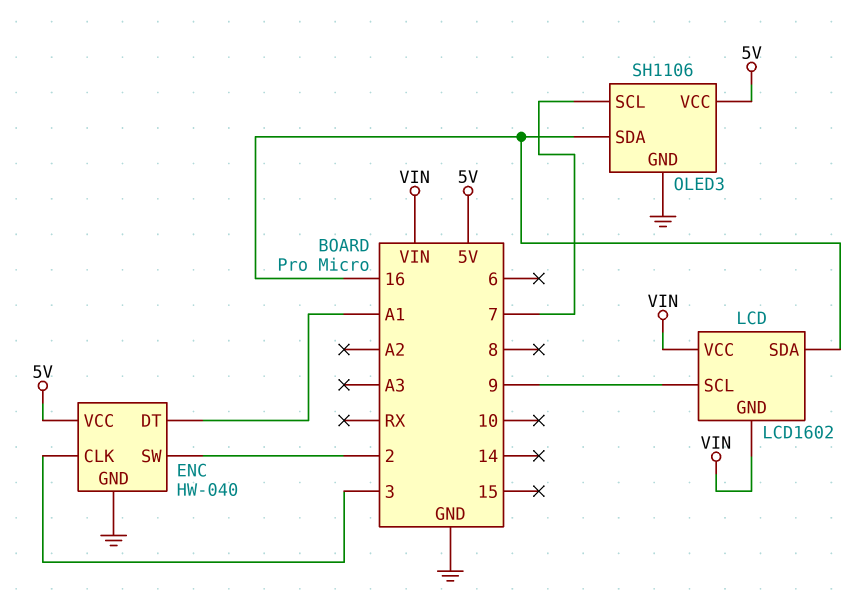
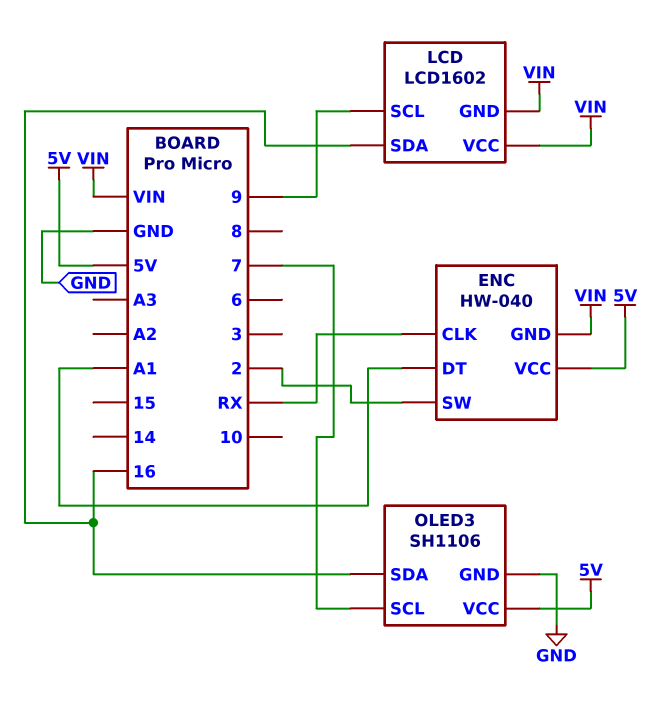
ENC pin CLK: 3 -> RX
ENC pin GND: GND -> VIN

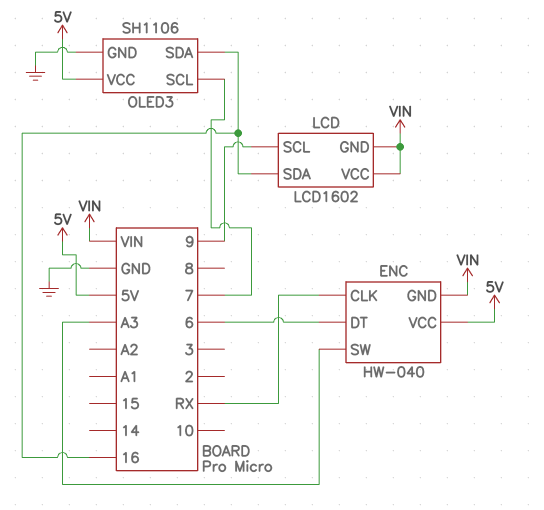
ENC pin DT: A1 -> 6
ENC pin SW: 2 -> A3

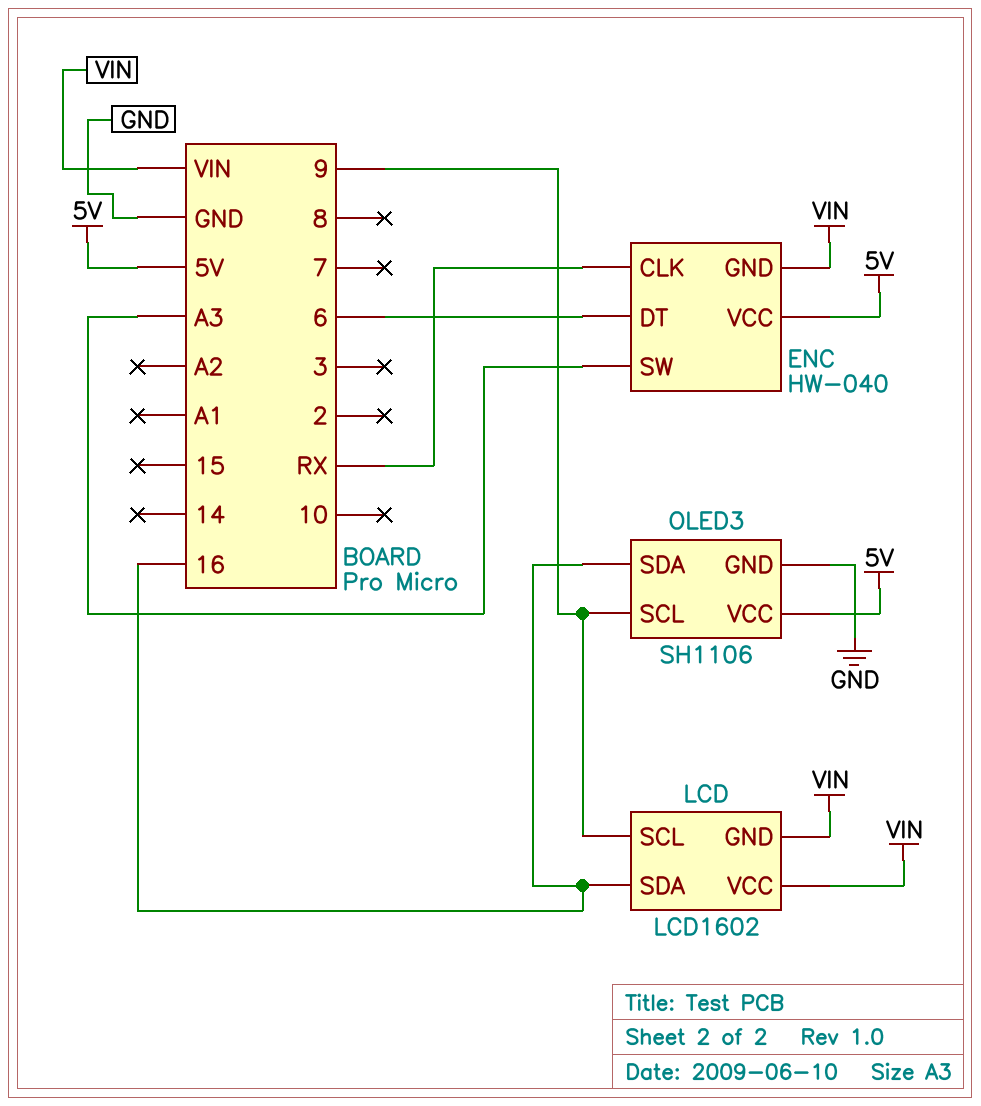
OLED3 pin SCL: 7 -> 9

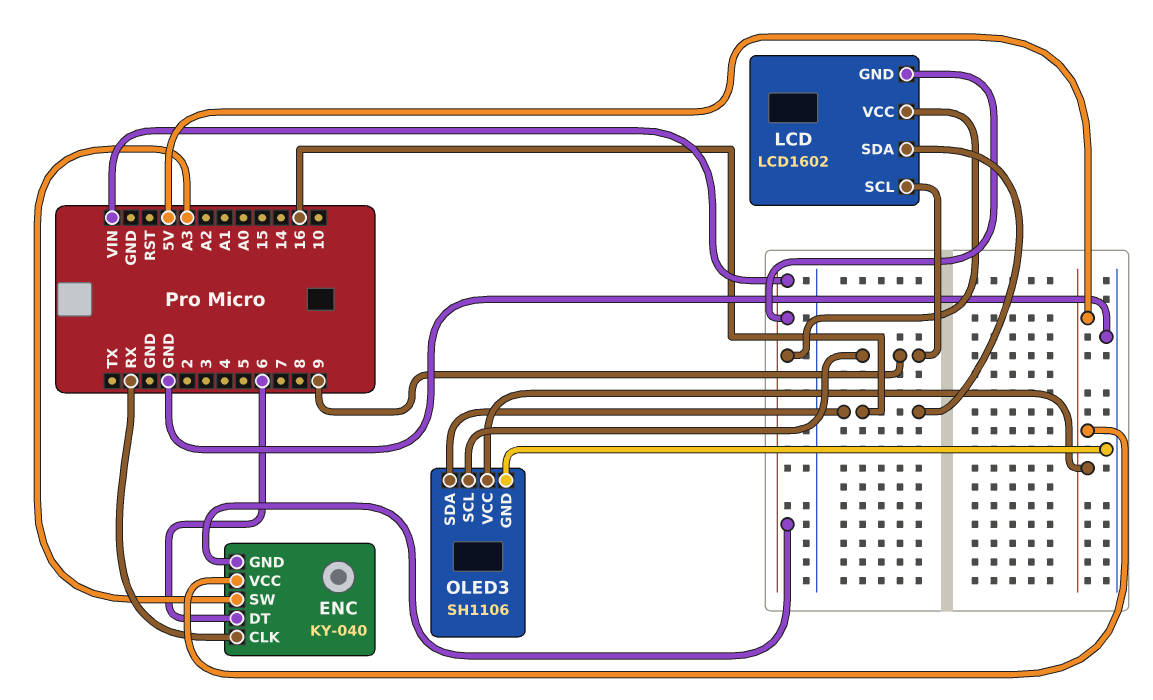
ENC: HW-040 -> KY-040

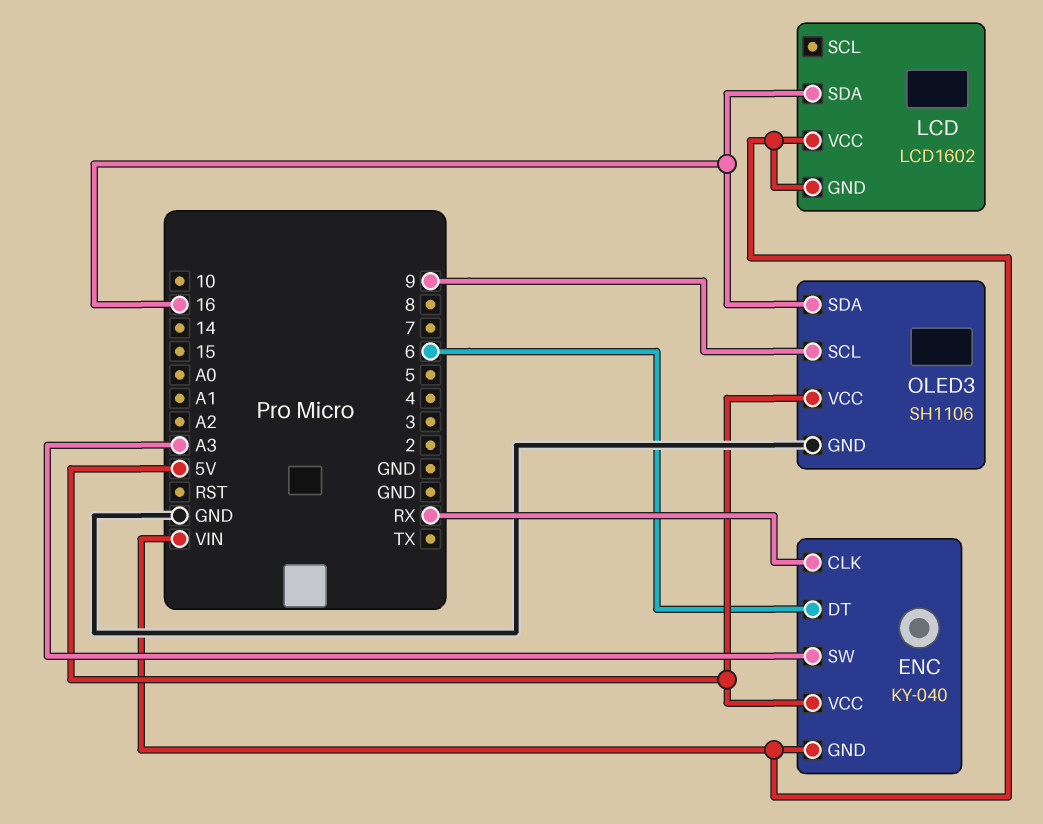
LCD pin SCL: 9 -> none

